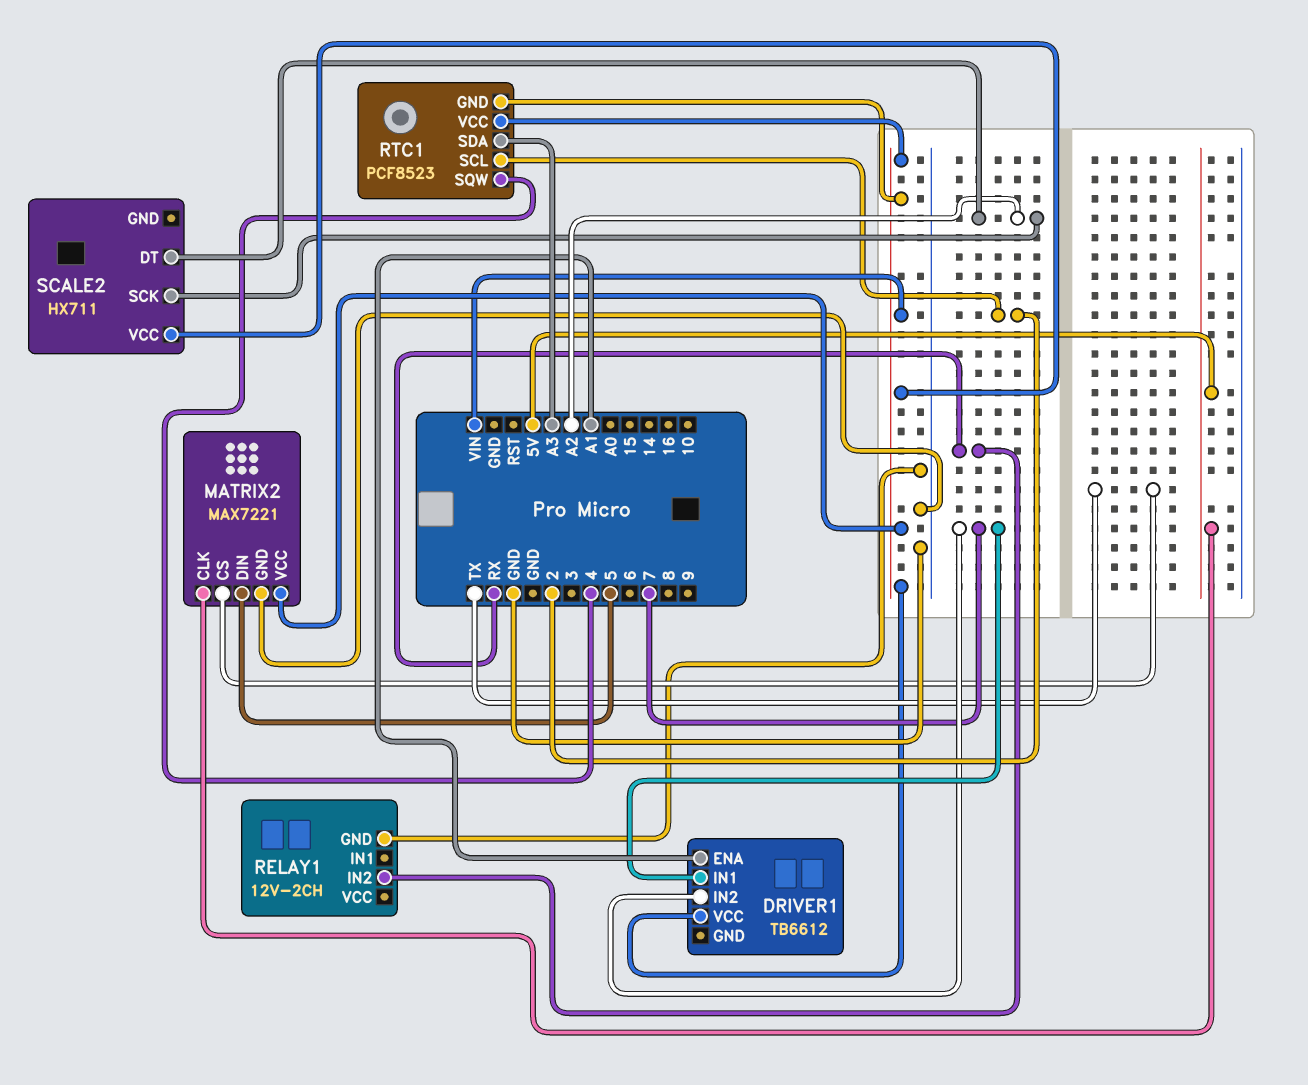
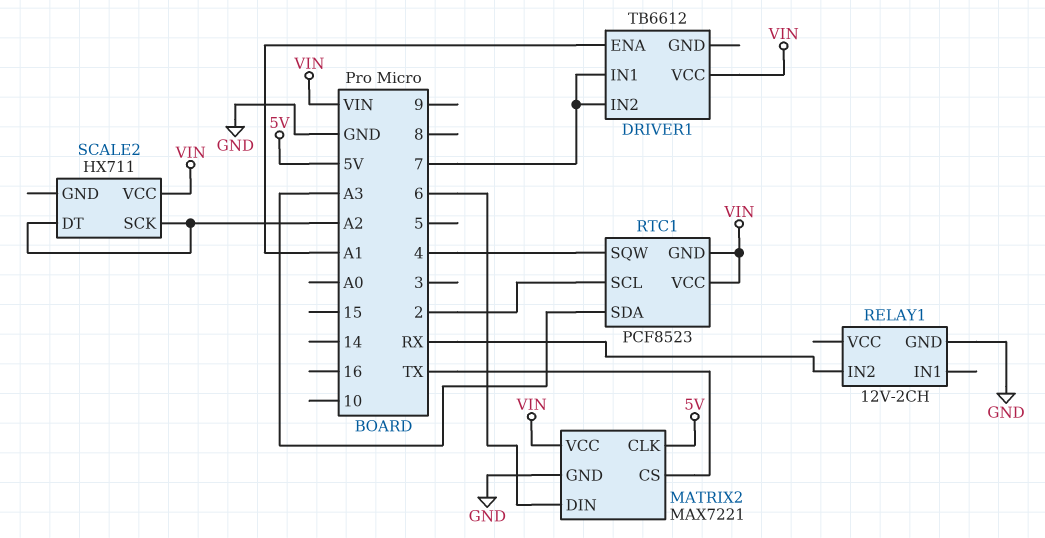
MATRIX2 pin DIN: 5 -> 6

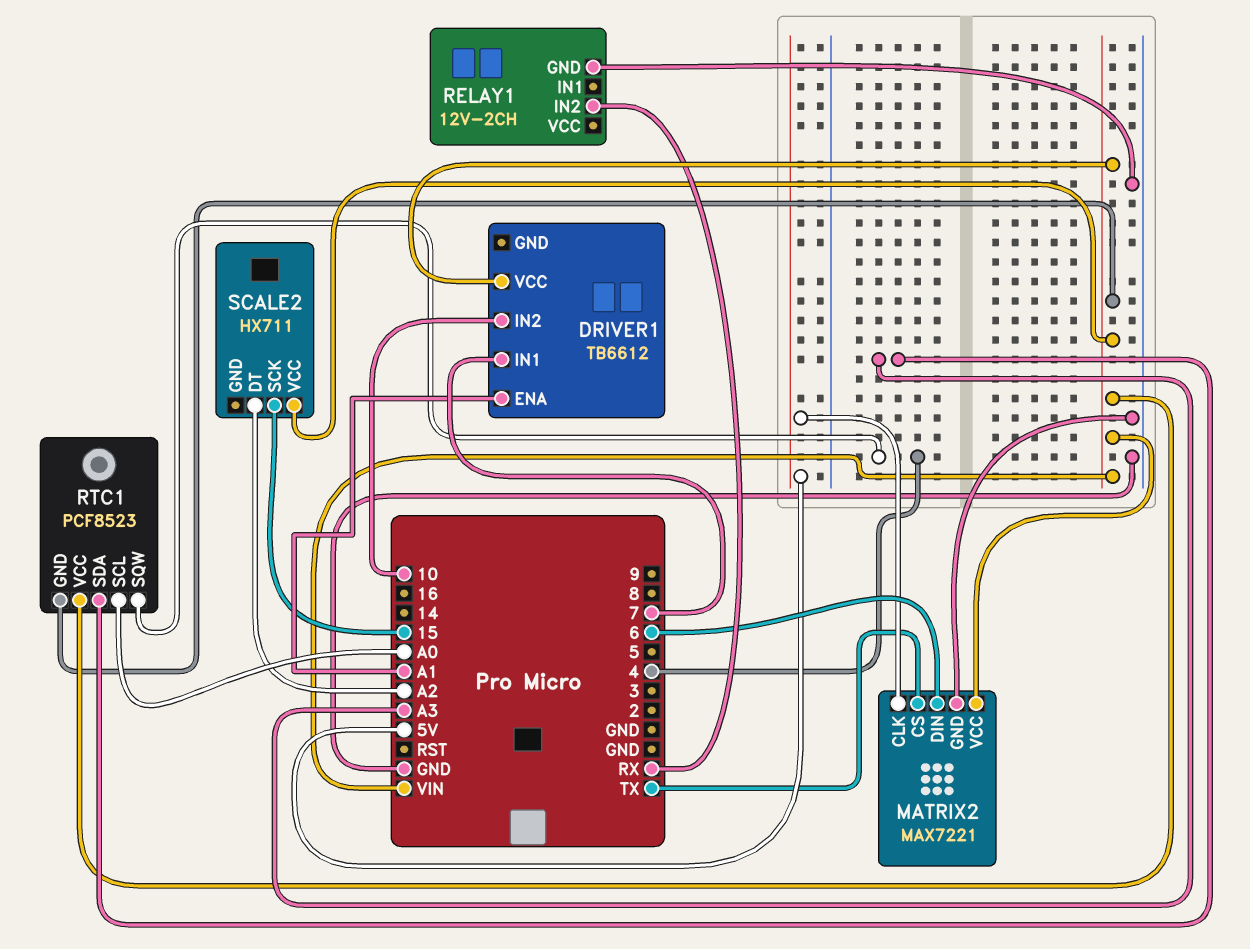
DRIVER1 pin IN2: 7 -> 10
RTC1 pin SCL: 2 -> A0
SCALE2 pin SCK: A2 -> 15

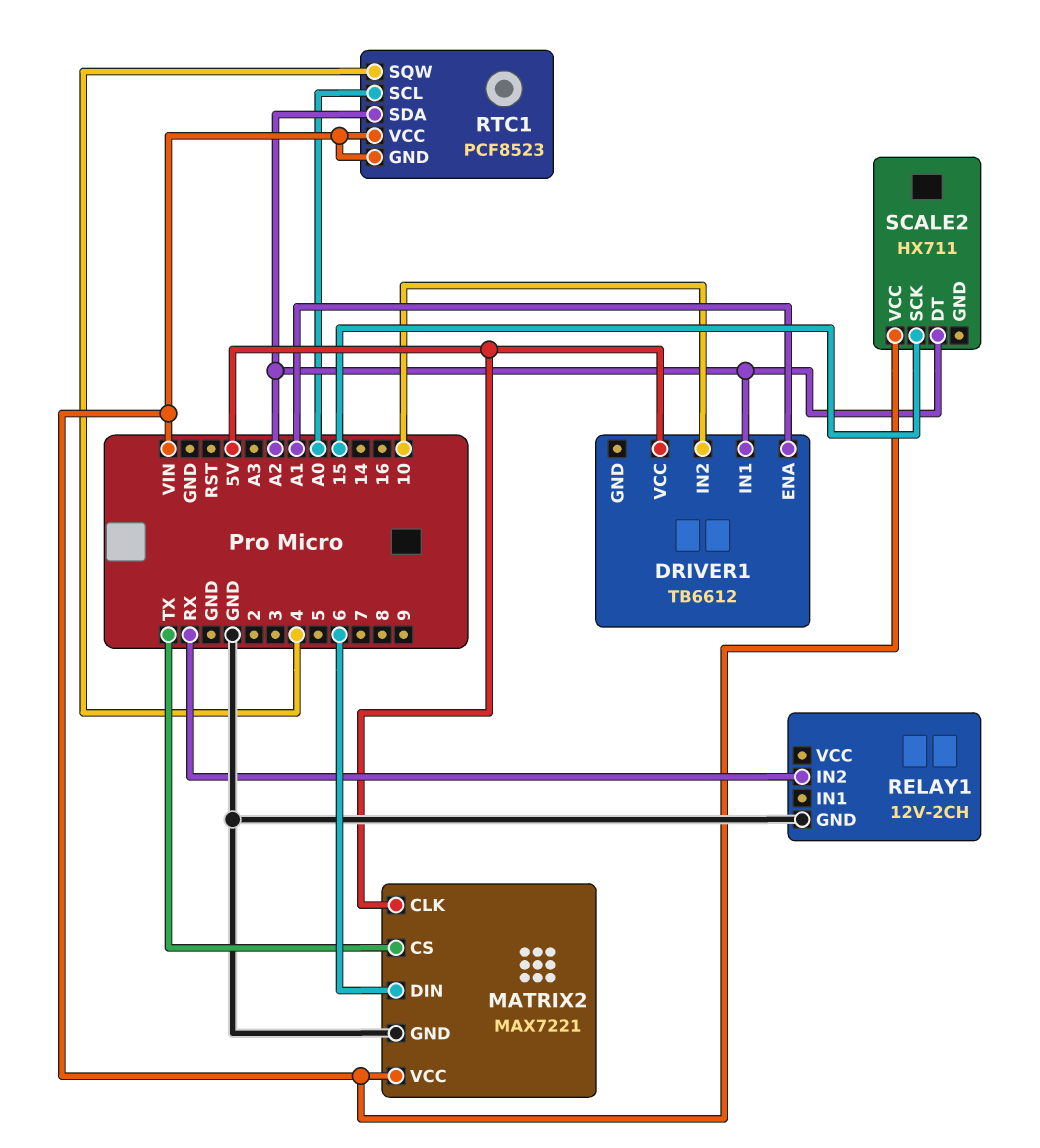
DRIVER1 pin IN1: 7 -> A2
DRIVER1 pin VCC: VIN -> 5V
RTC1 pin SDA: A3 -> A2

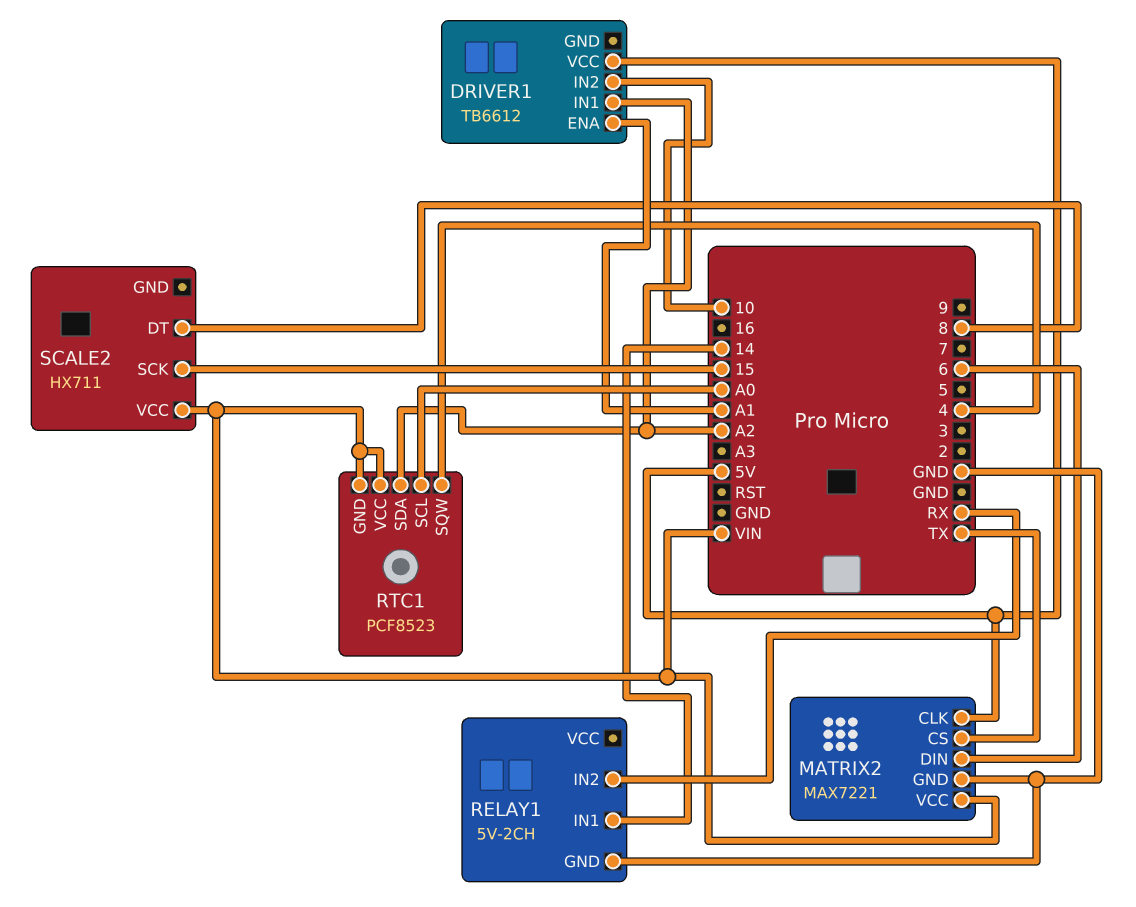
RELAY1: 12V-2CH -> 5V-2CH
RELAY1 pin IN1: none -> 14
SCALE2 pin DT: A2 -> 8

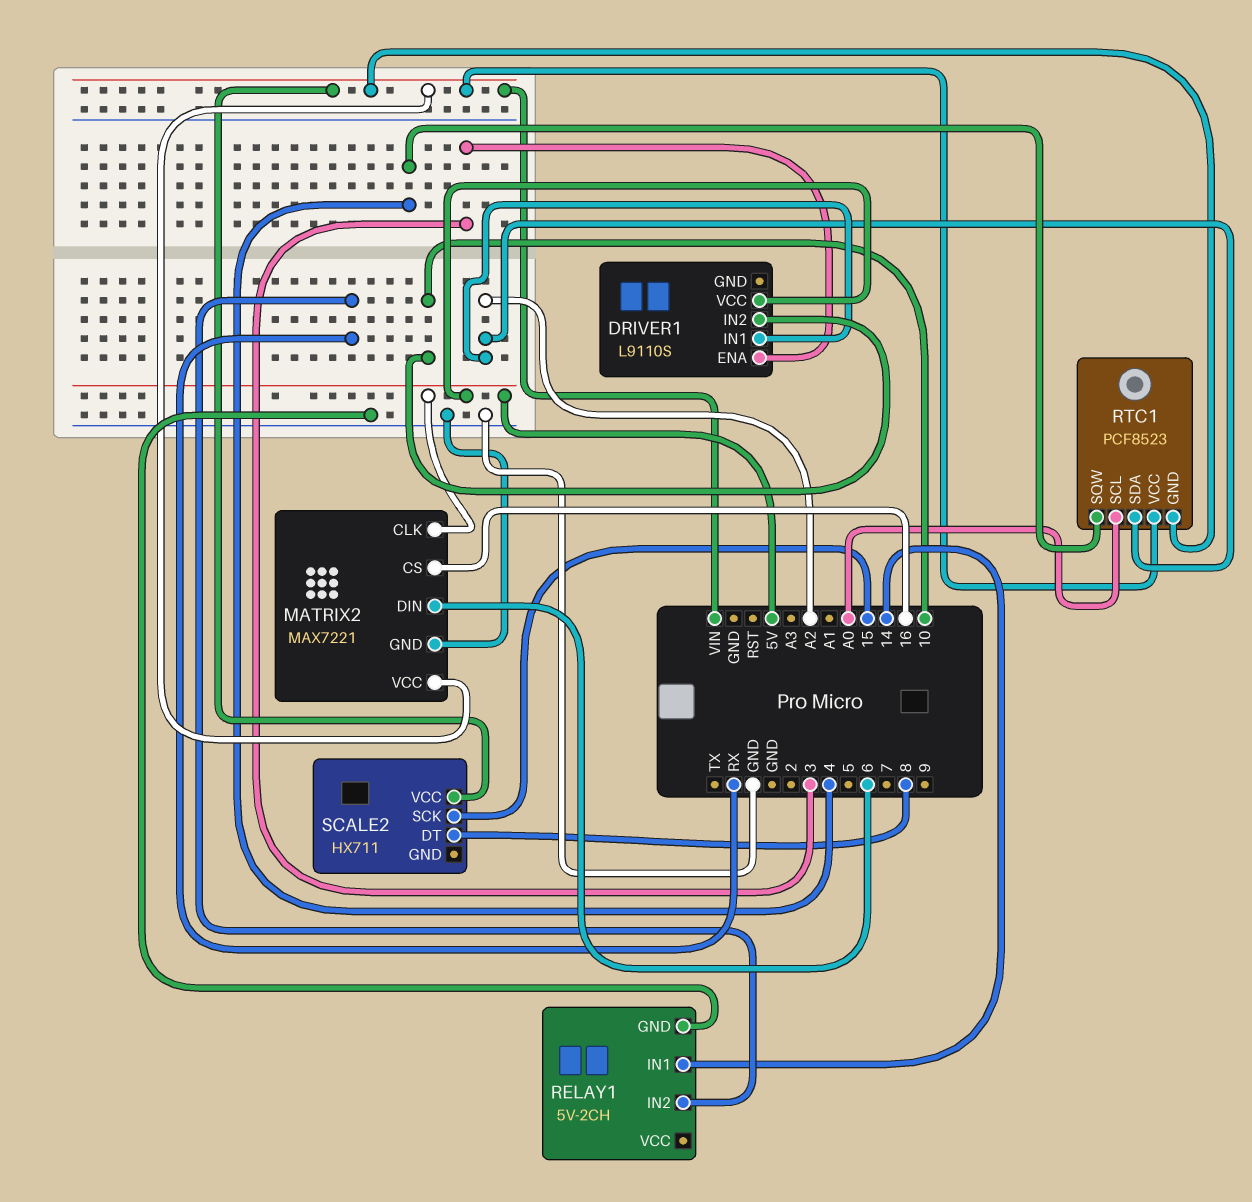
DRIVER1: TB6612 -> L9110S
DRIVER1 pin ENA: A1 -> 3
MATRIX2 pin CS: TX -> 16

